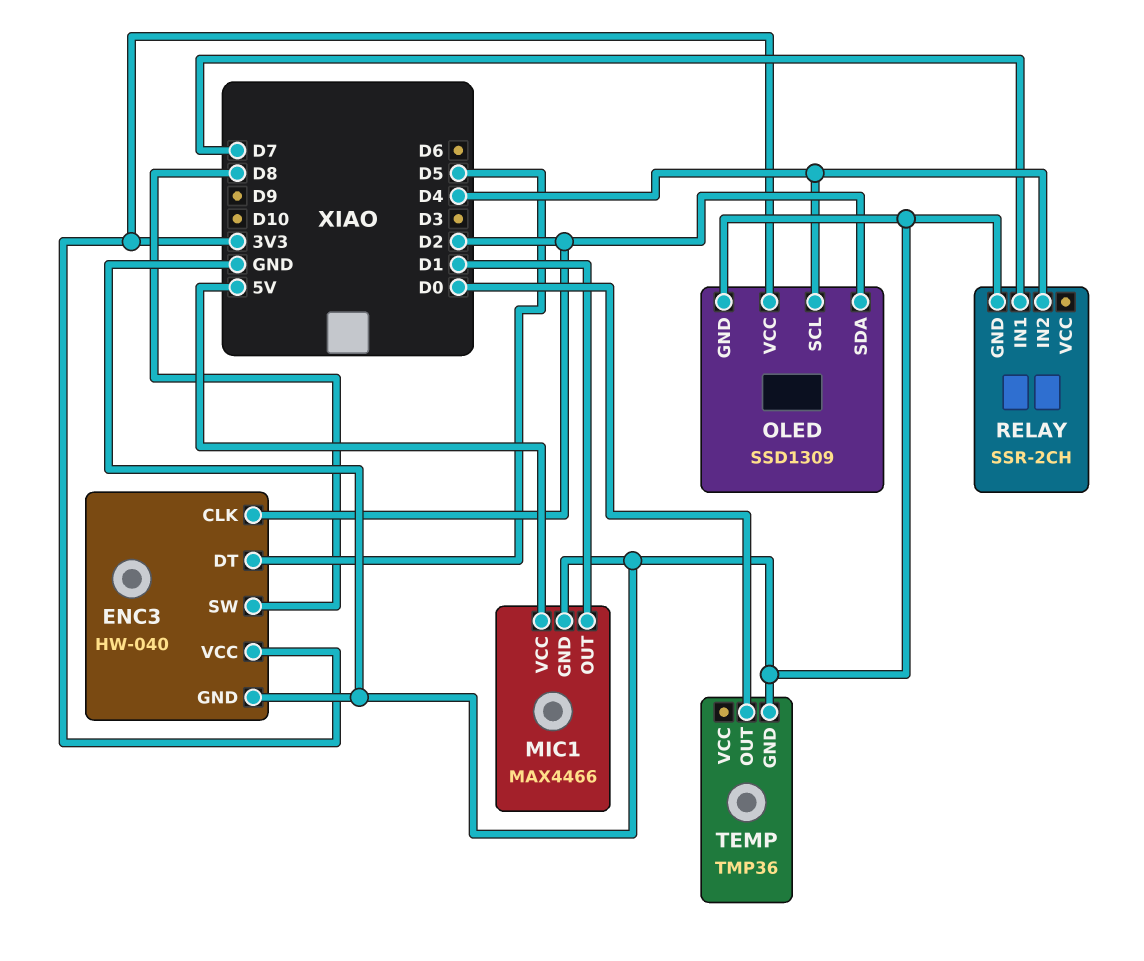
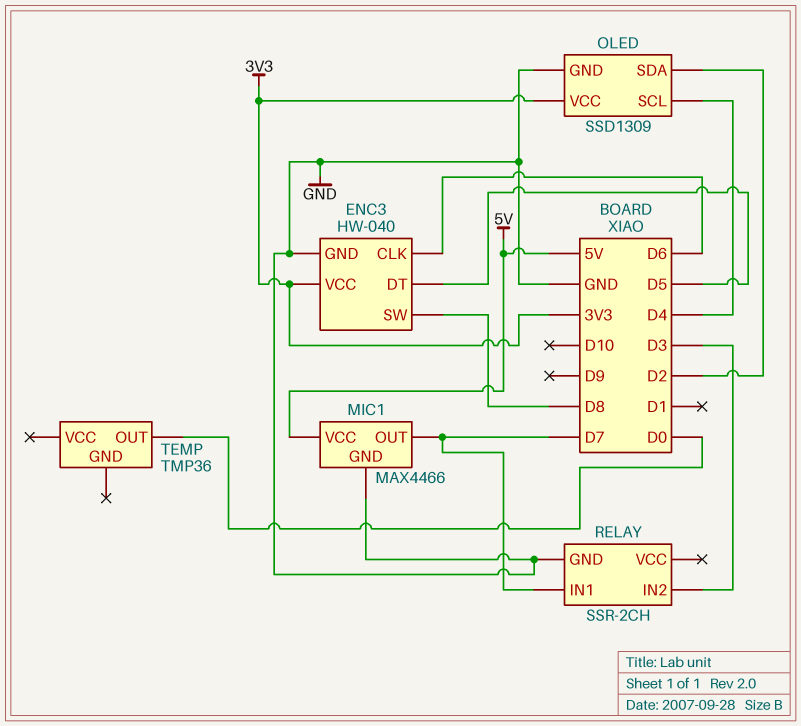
ENC3 pin CLK: D2 -> D6
MIC1 pin OUT: D1 -> D7
RELAY pin IN2: D4 -> D3
TEMP pin GND: GND -> none

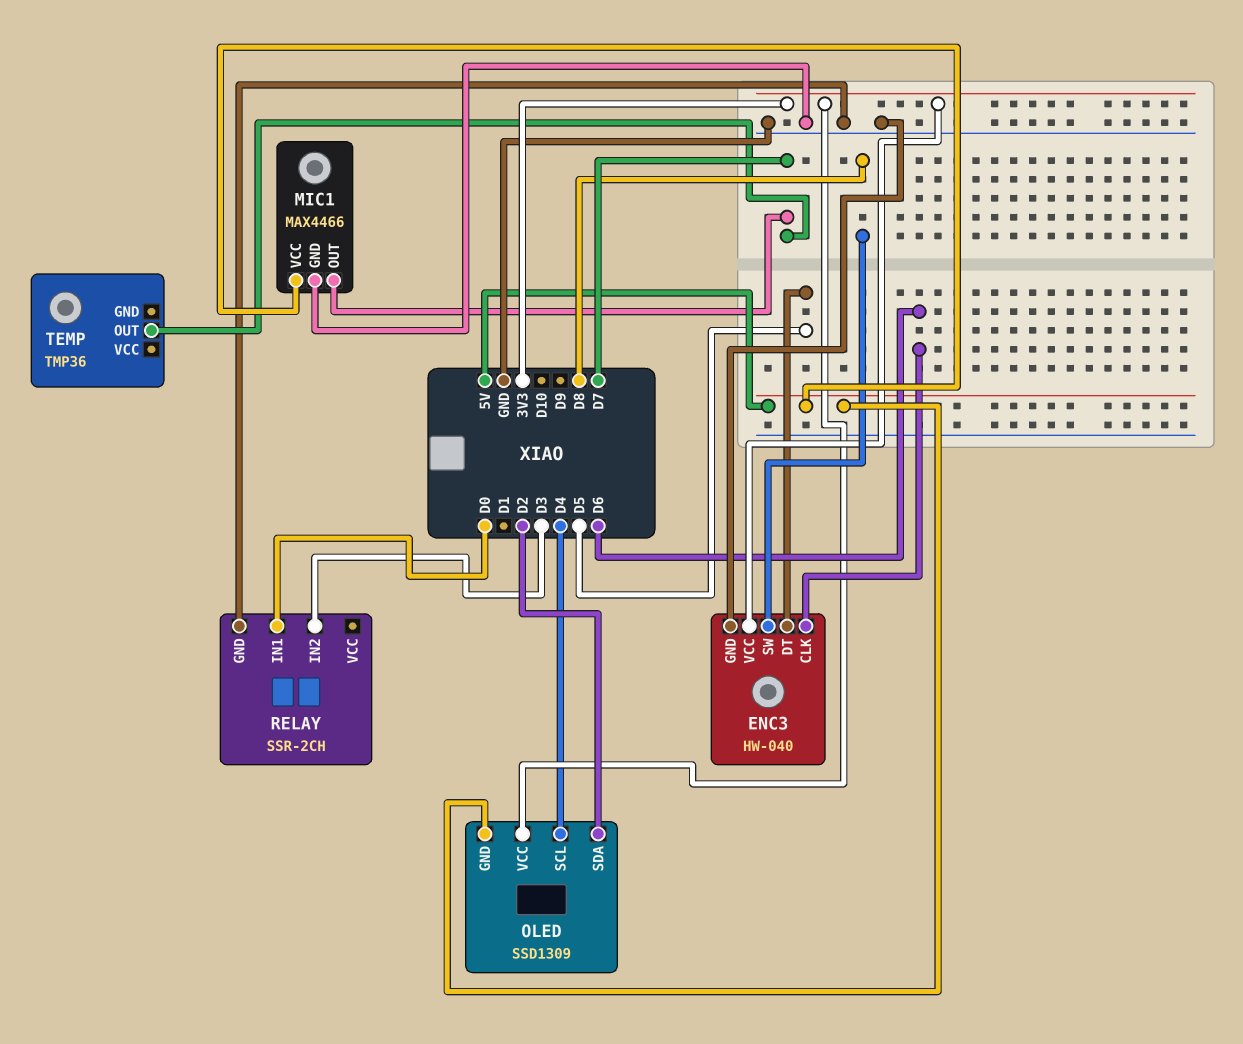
OLED pin GND: GND -> 5V
RELAY pin IN1: D7 -> D0
TEMP pin OUT: D0 -> D7

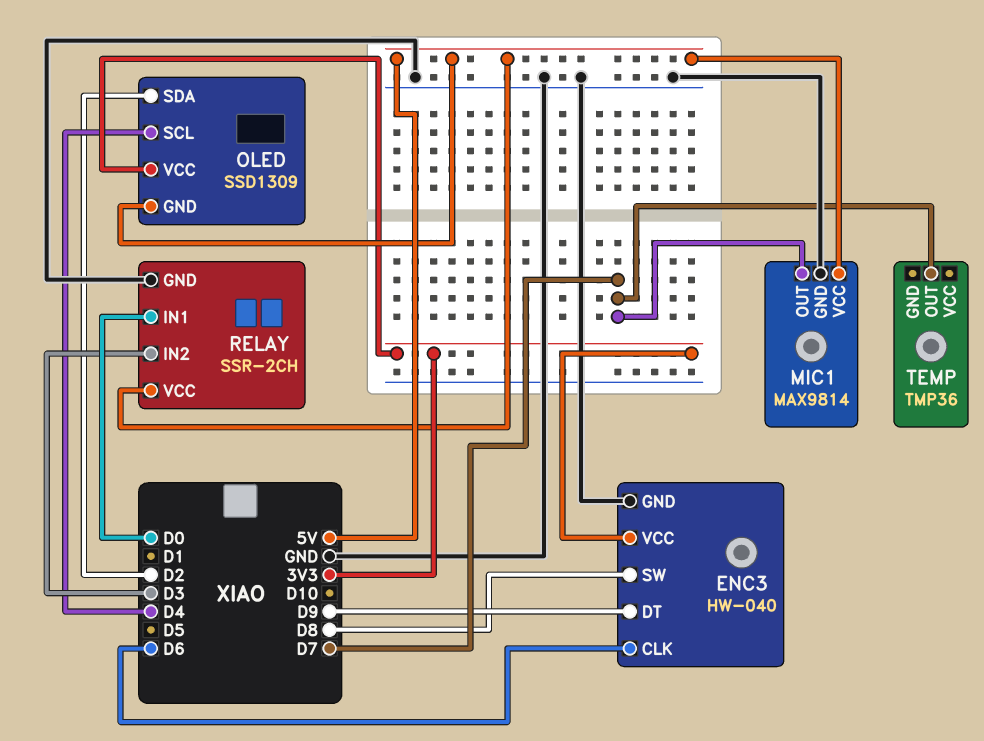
ENC3 pin DT: D5 -> D9
MIC1: MAX4466 -> MAX9814
RELAY pin VCC: none -> 5V

